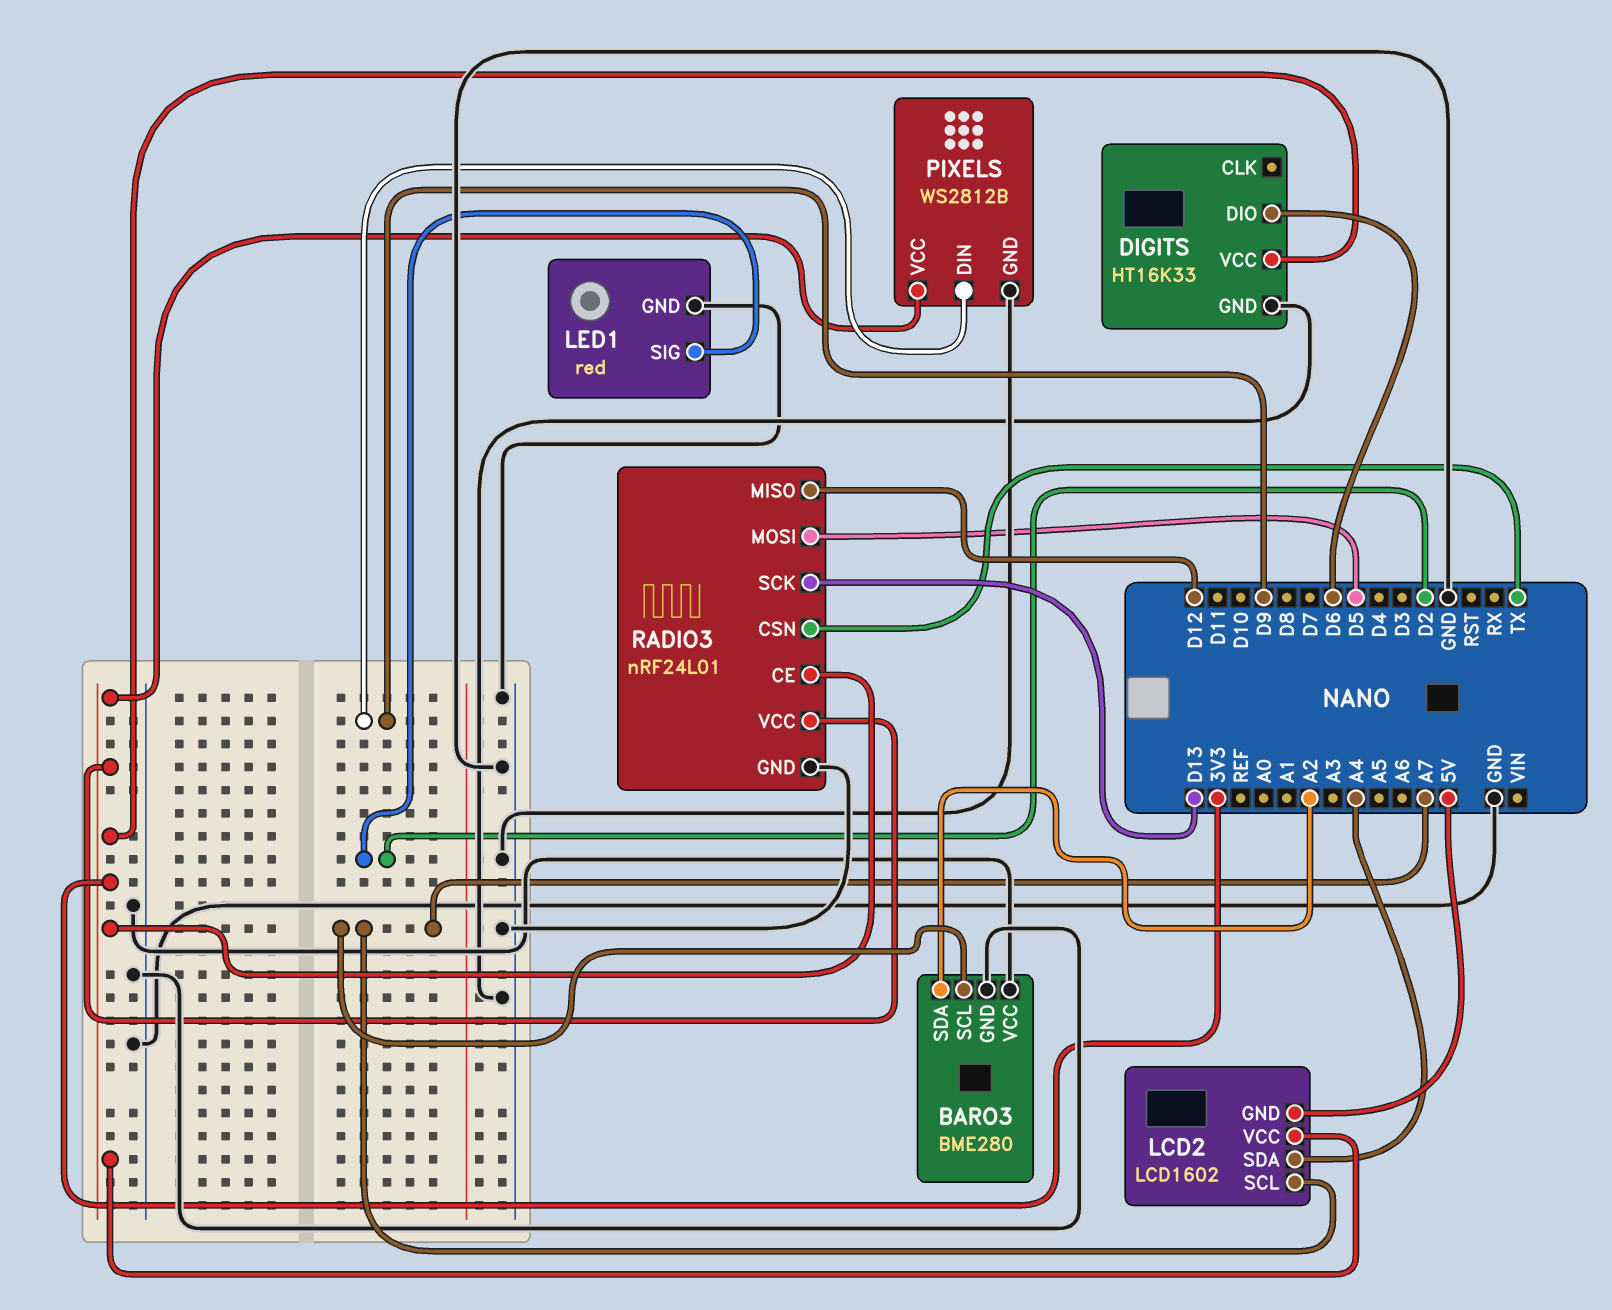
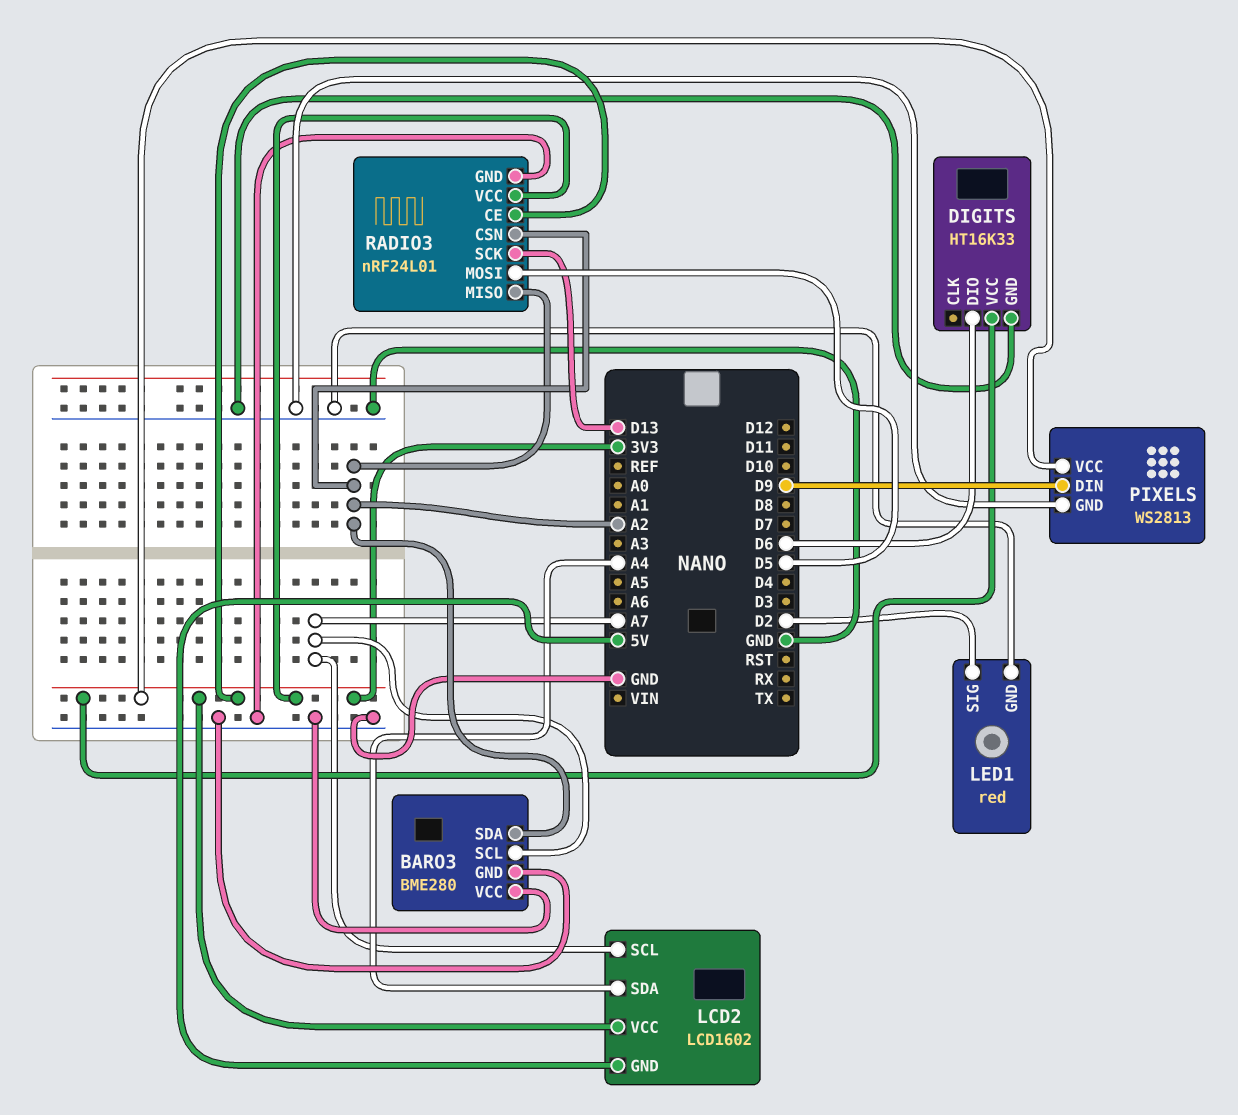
PIXELS: WS2812B -> WS2813
RADIO3 pin CSN: TX -> A2
RADIO3 pin MISO: D12 -> A2

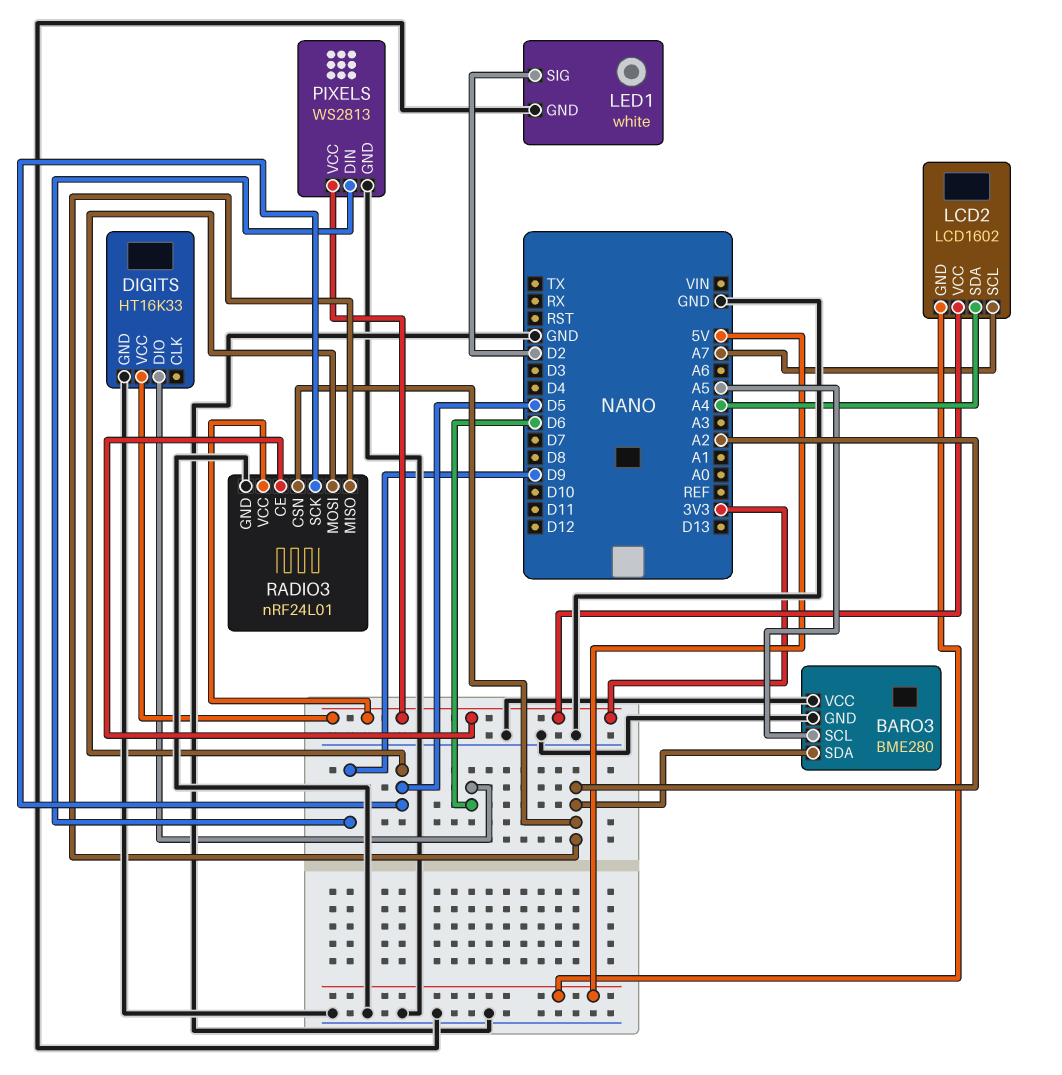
BARO3 pin SCL: A7 -> A5
LED1: red -> white
RADIO3 pin SCK: D13 -> D5

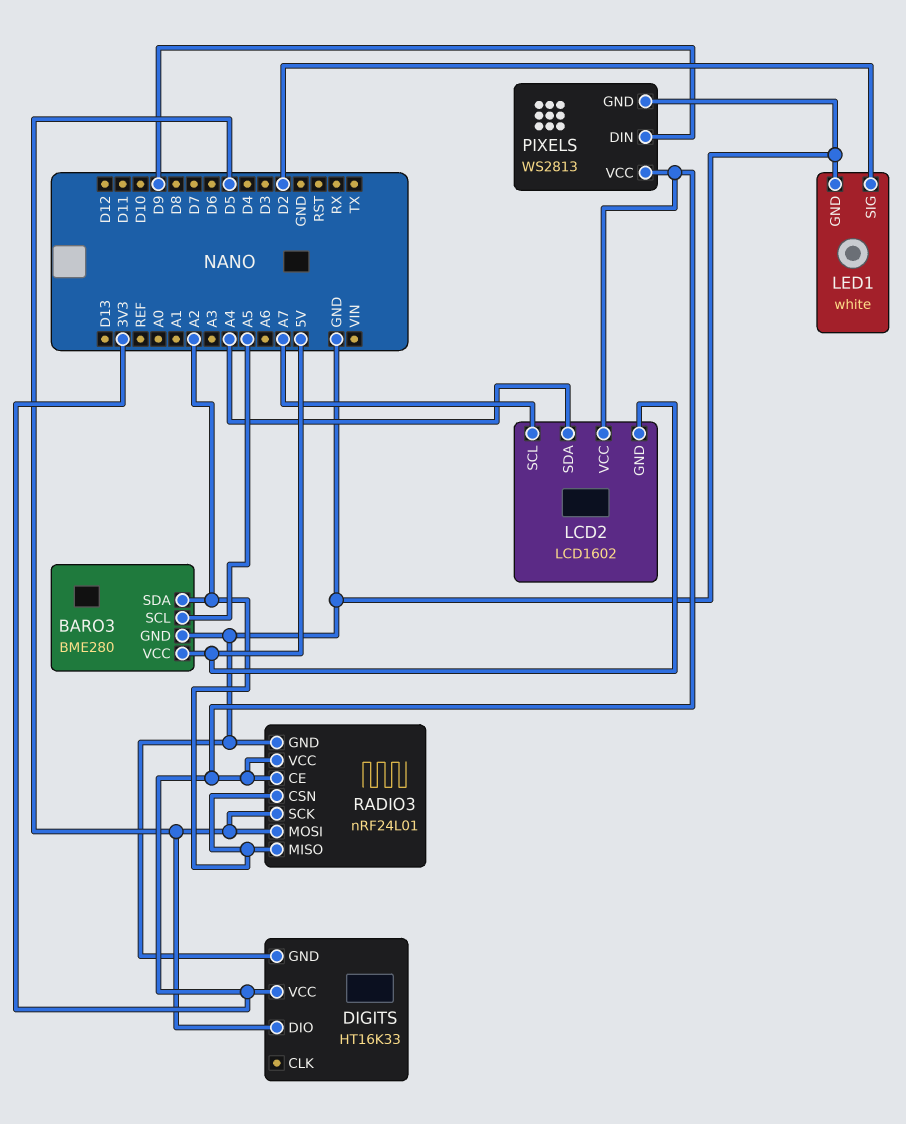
BARO3 pin VCC: GND -> 5V
DIGITS pin DIO: D6 -> D5

